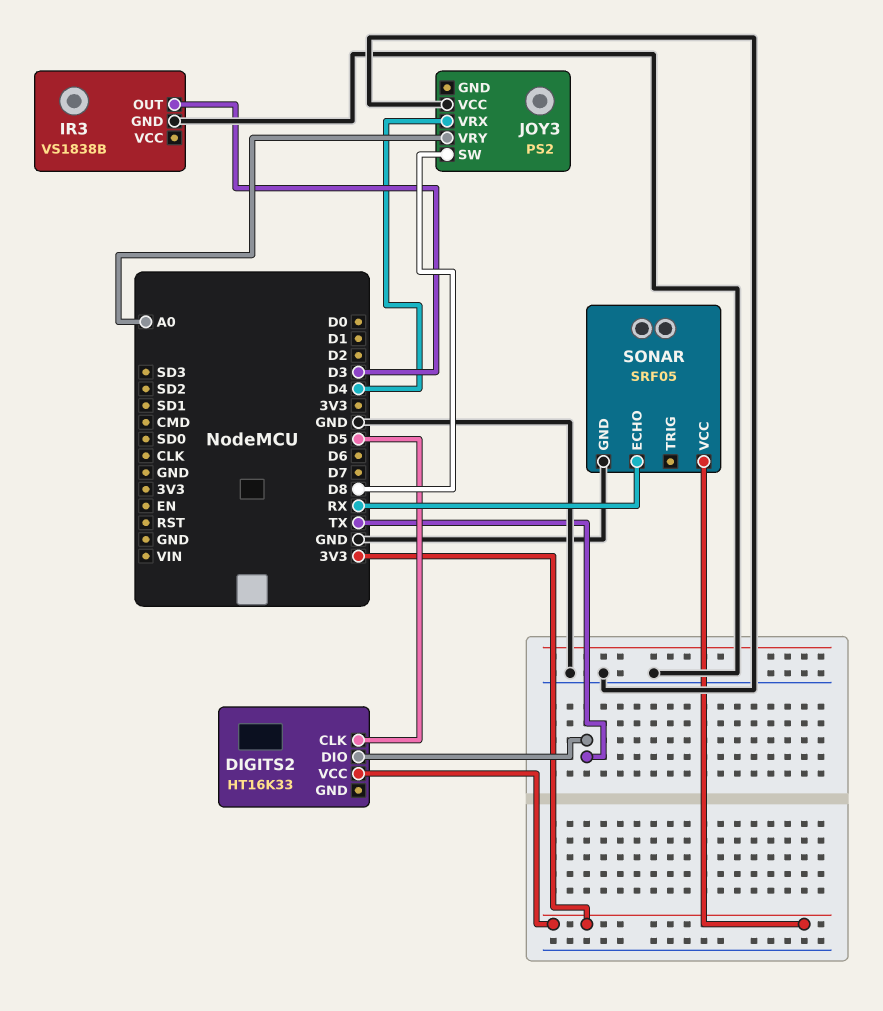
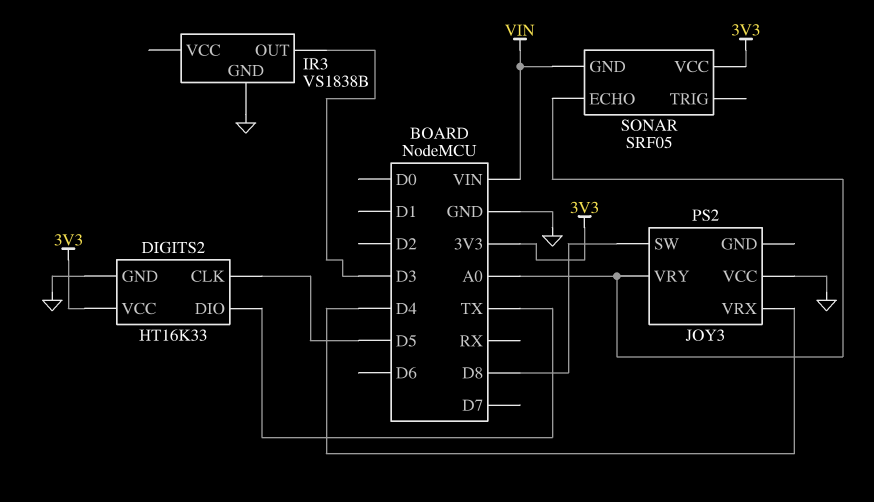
DIGITS2 pin GND: none -> GND
SONAR pin ECHO: RX -> A0
SONAR pin GND: GND -> VIN

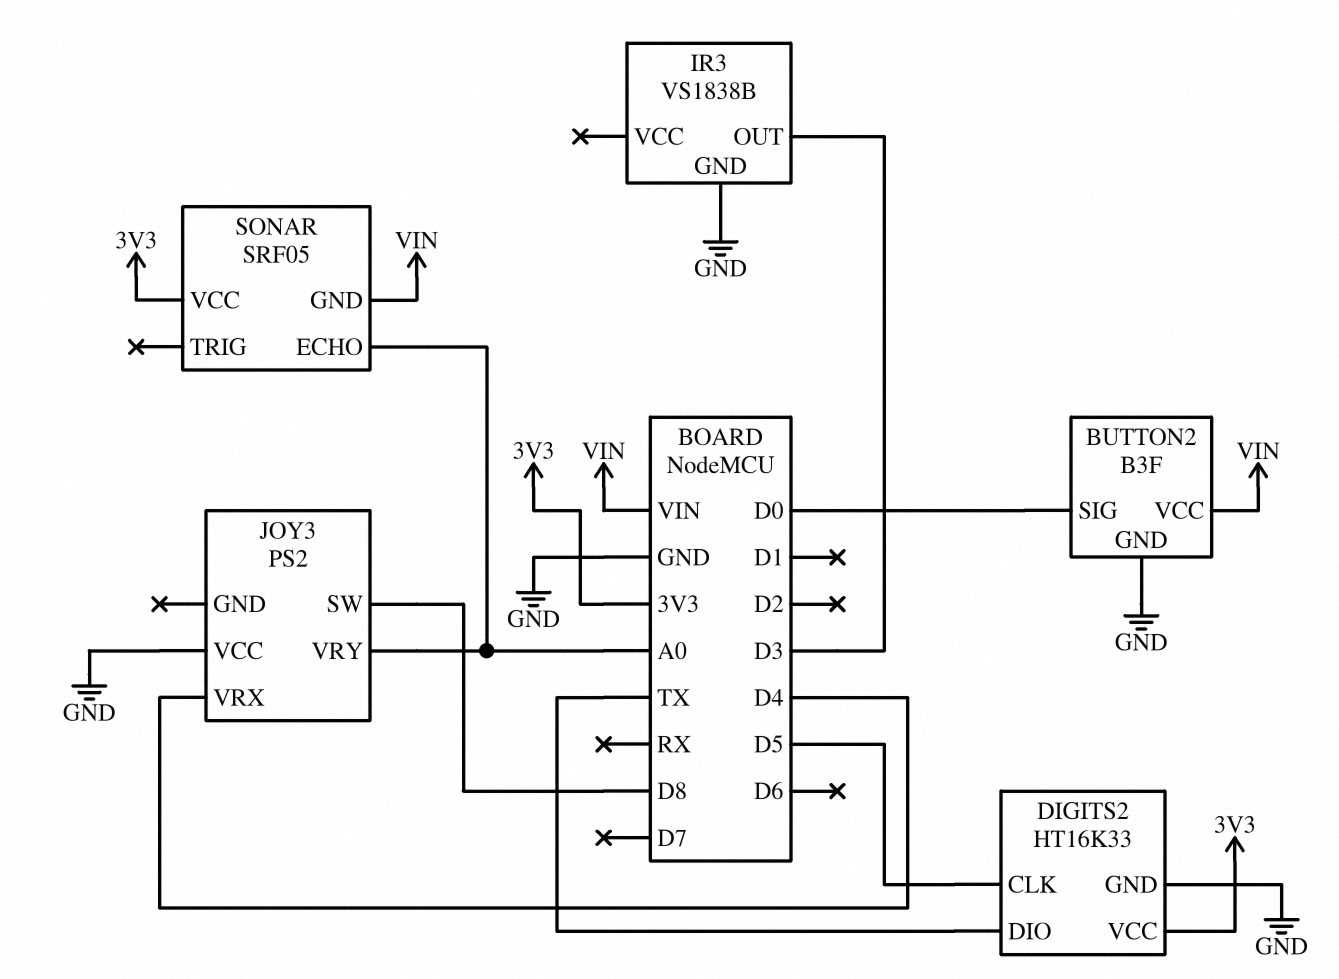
BUTTON2: none -> B3F
BUTTON2 pin GND: none -> GND
BUTTON2 pin SIG: none -> D0
BUTTON2 pin VCC: none -> VIN

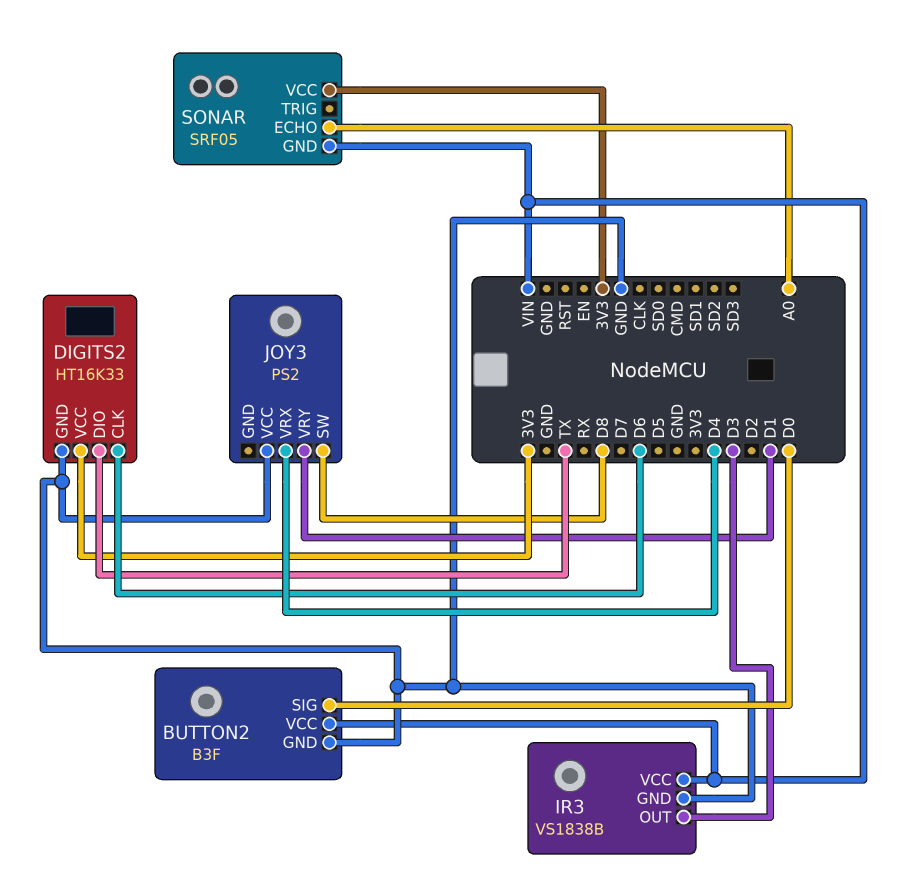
DIGITS2 pin CLK: D5 -> D6
IR3 pin VCC: none -> VIN
JOY3 pin VRY: A0 -> D1

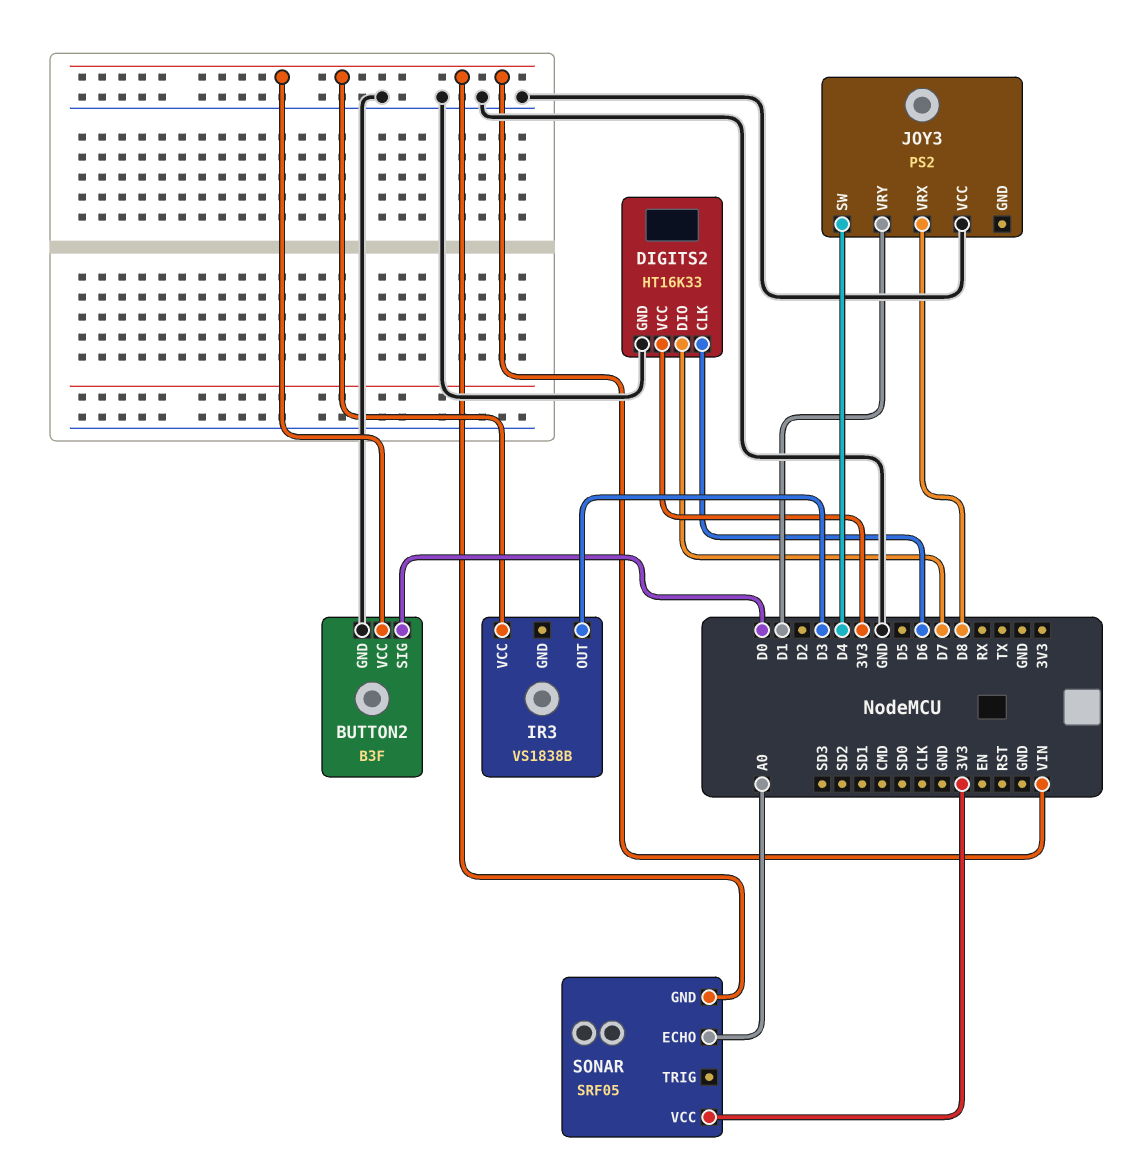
DIGITS2 pin DIO: TX -> D7
IR3 pin GND: GND -> none
JOY3 pin SW: D8 -> D4
JOY3 pin VRX: D4 -> D8

